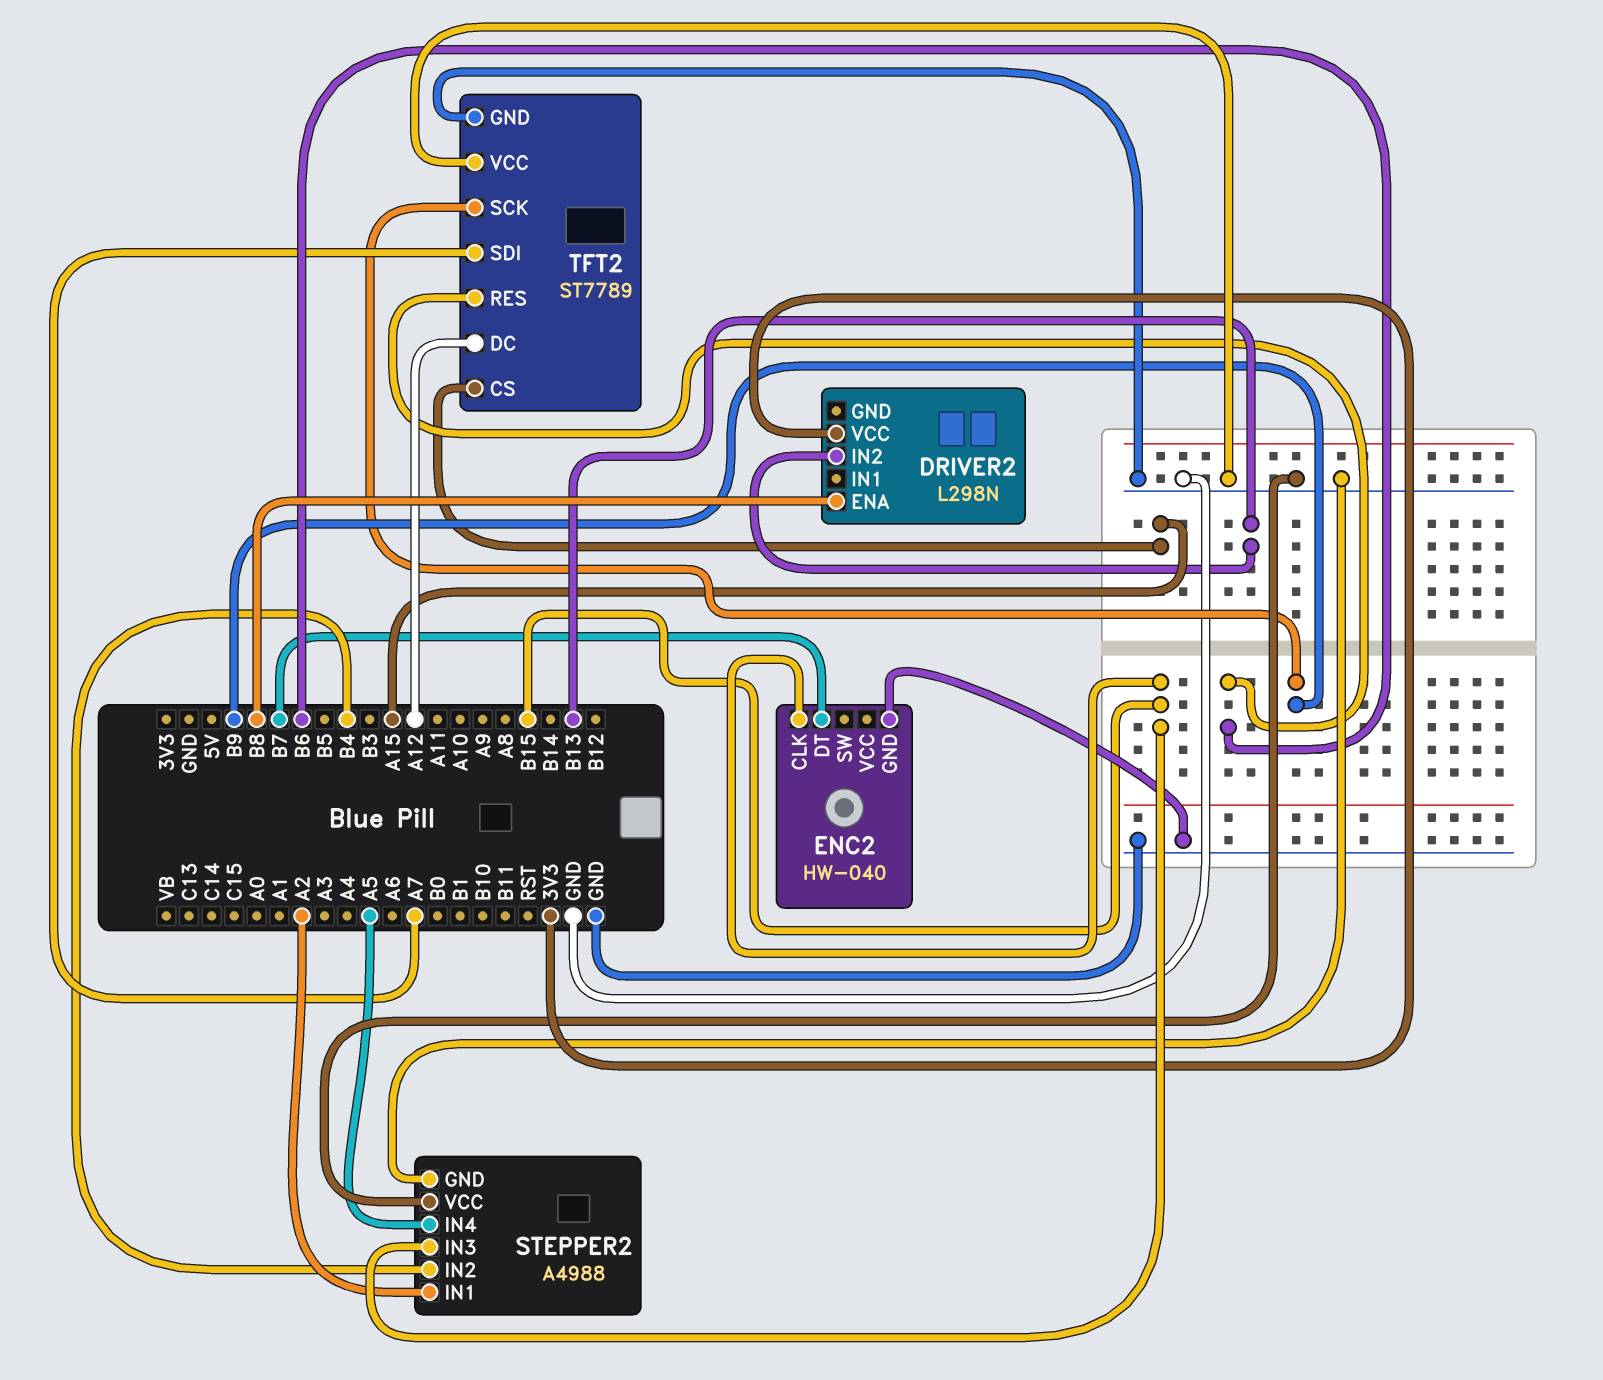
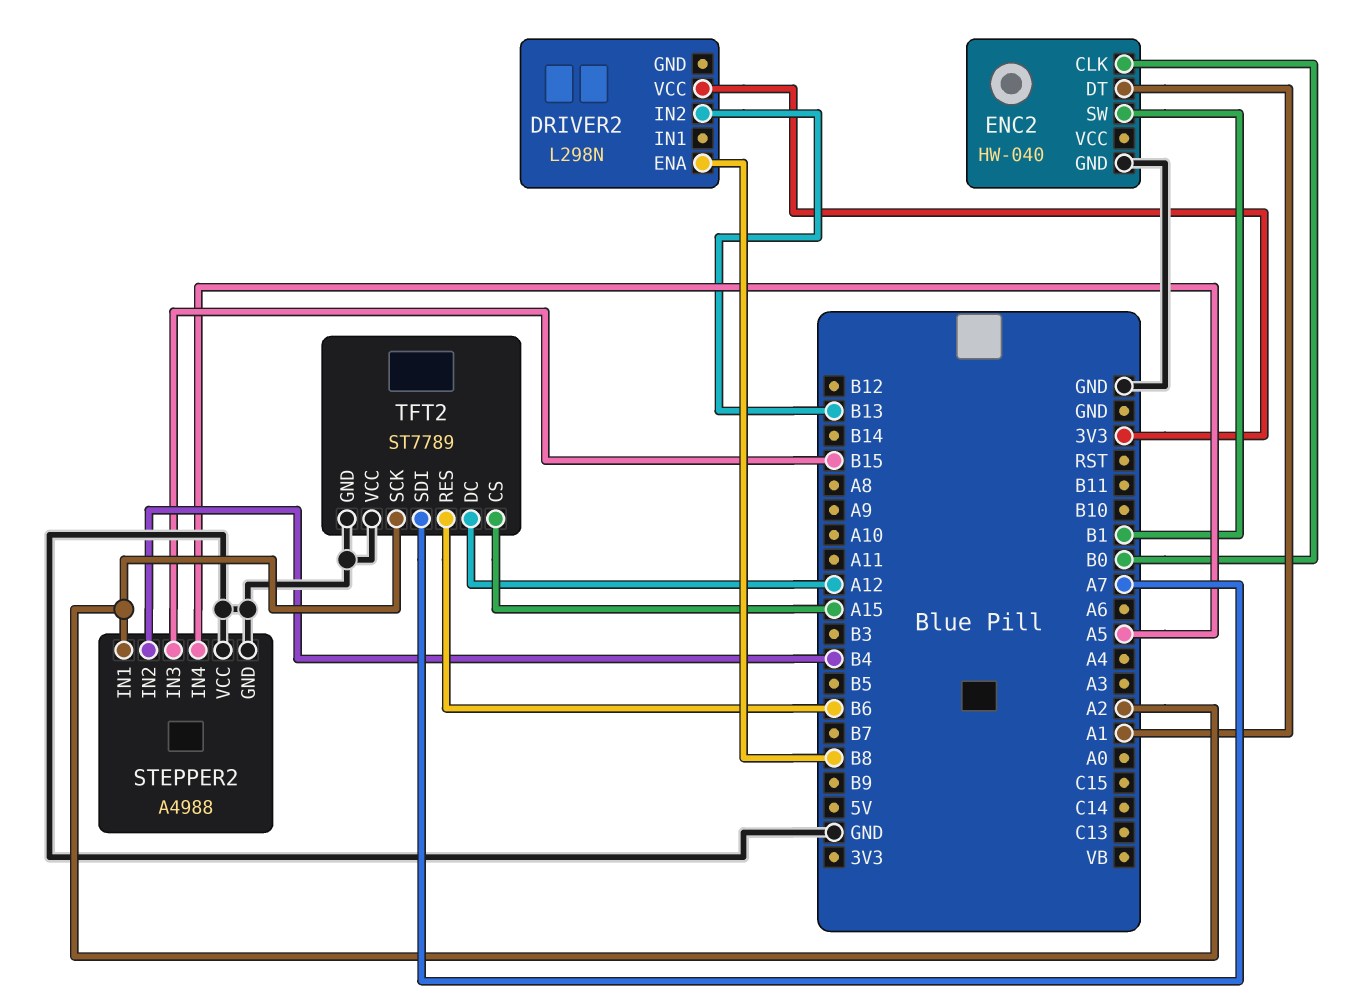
ENC2 pin CLK: B15 -> B0
ENC2 pin DT: B7 -> A1
ENC2 pin SW: none -> B1
TFT2 pin SCK: B9 -> A2

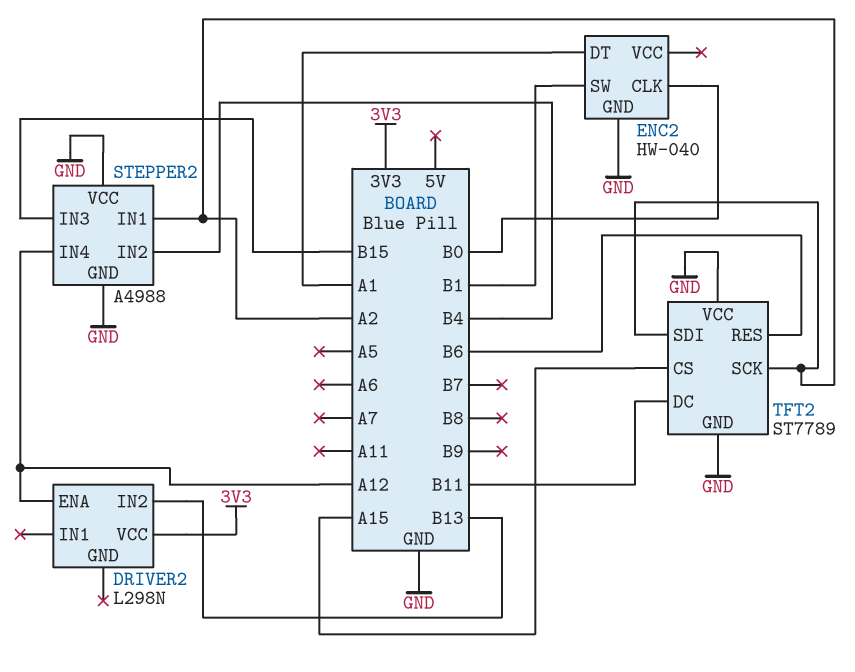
DRIVER2 pin ENA: B8 -> A12
STEPPER2 pin IN4: A5 -> A12
TFT2 pin DC: A12 -> B11
TFT2 pin SDI: A7 -> A2

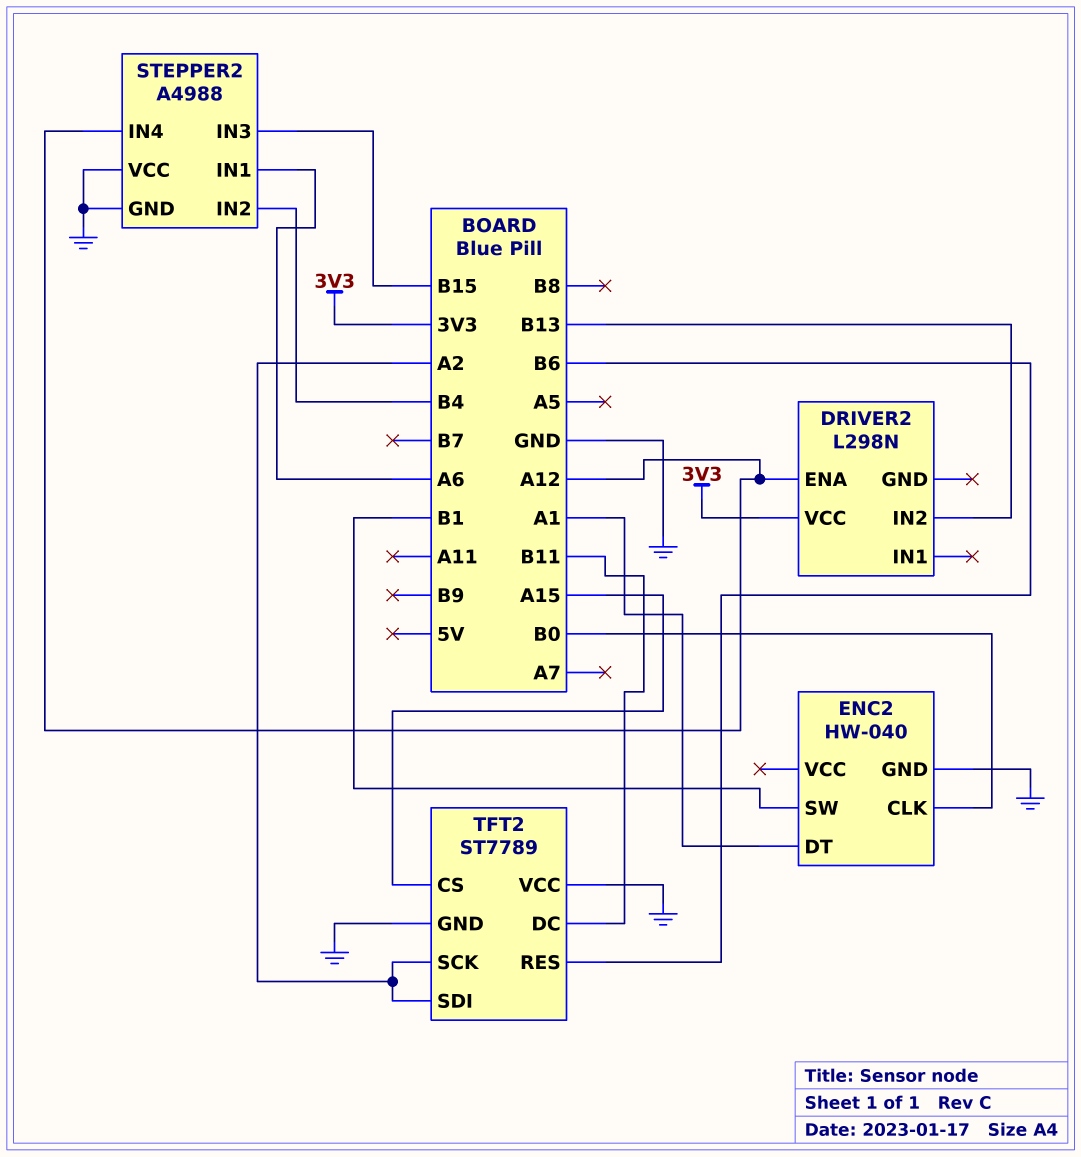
STEPPER2 pin IN1: A2 -> A6

